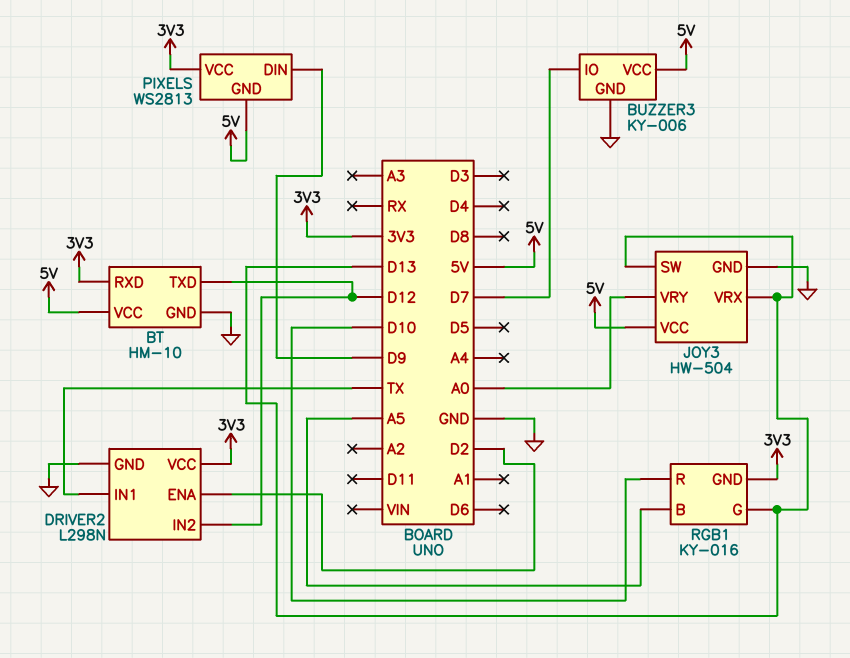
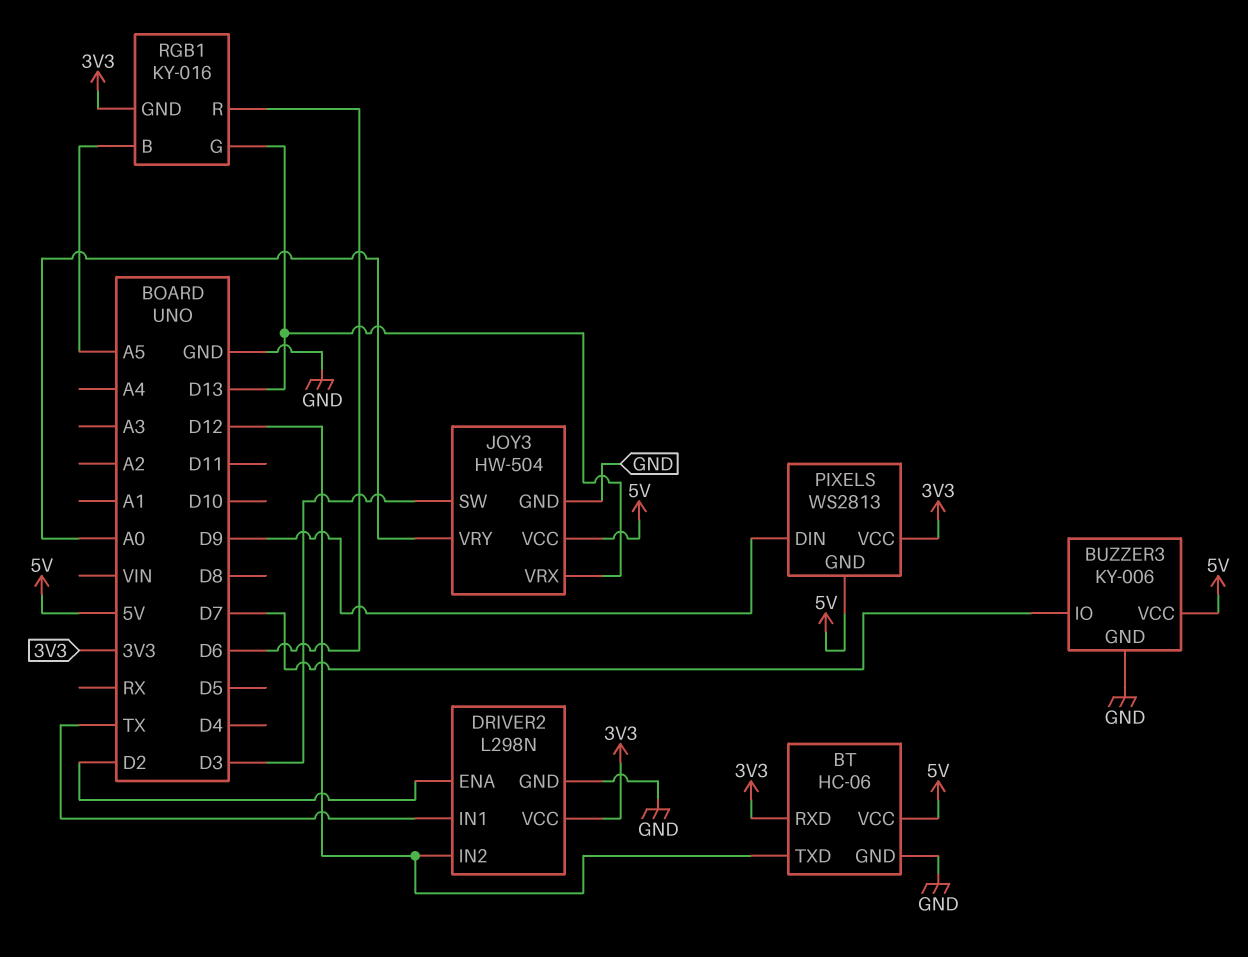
BT: HM-10 -> HC-06
JOY3 pin SW: D13 -> D3
RGB1 pin R: D10 -> D6

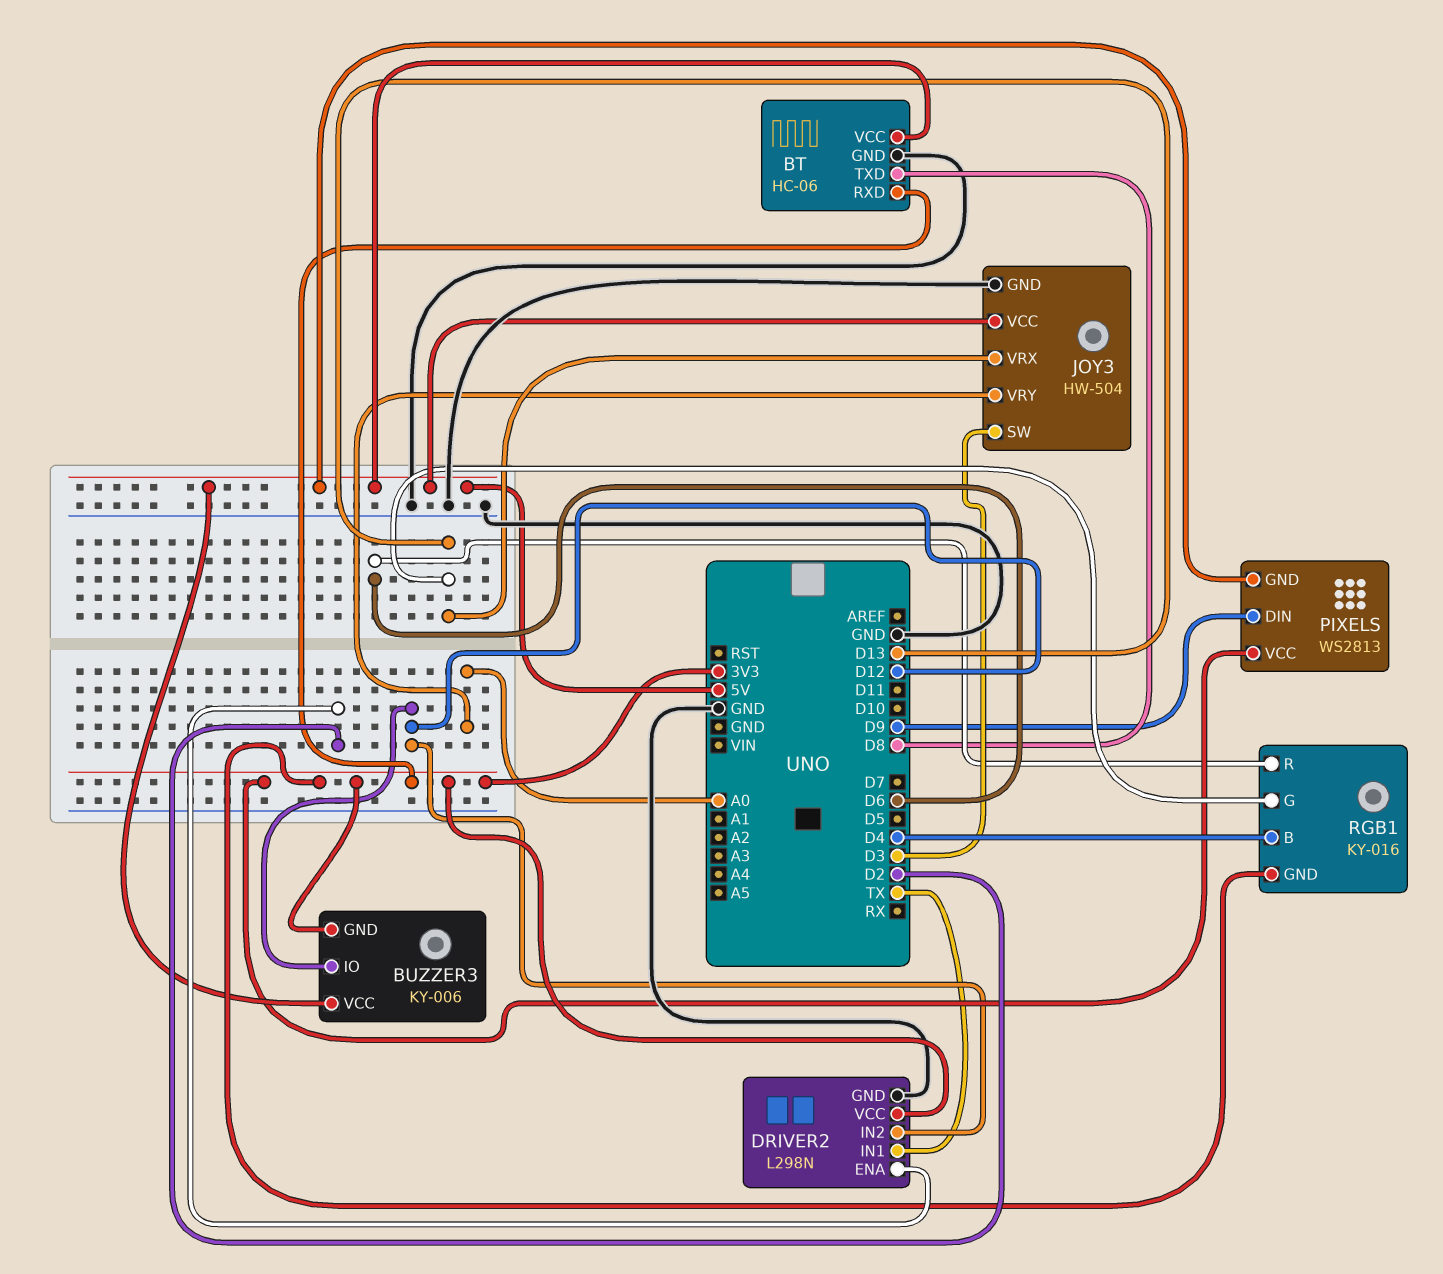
BT pin TXD: D12 -> D8
BUZZER3 pin GND: GND -> 3V3
BUZZER3 pin IO: D7 -> D12
RGB1 pin B: A5 -> D4

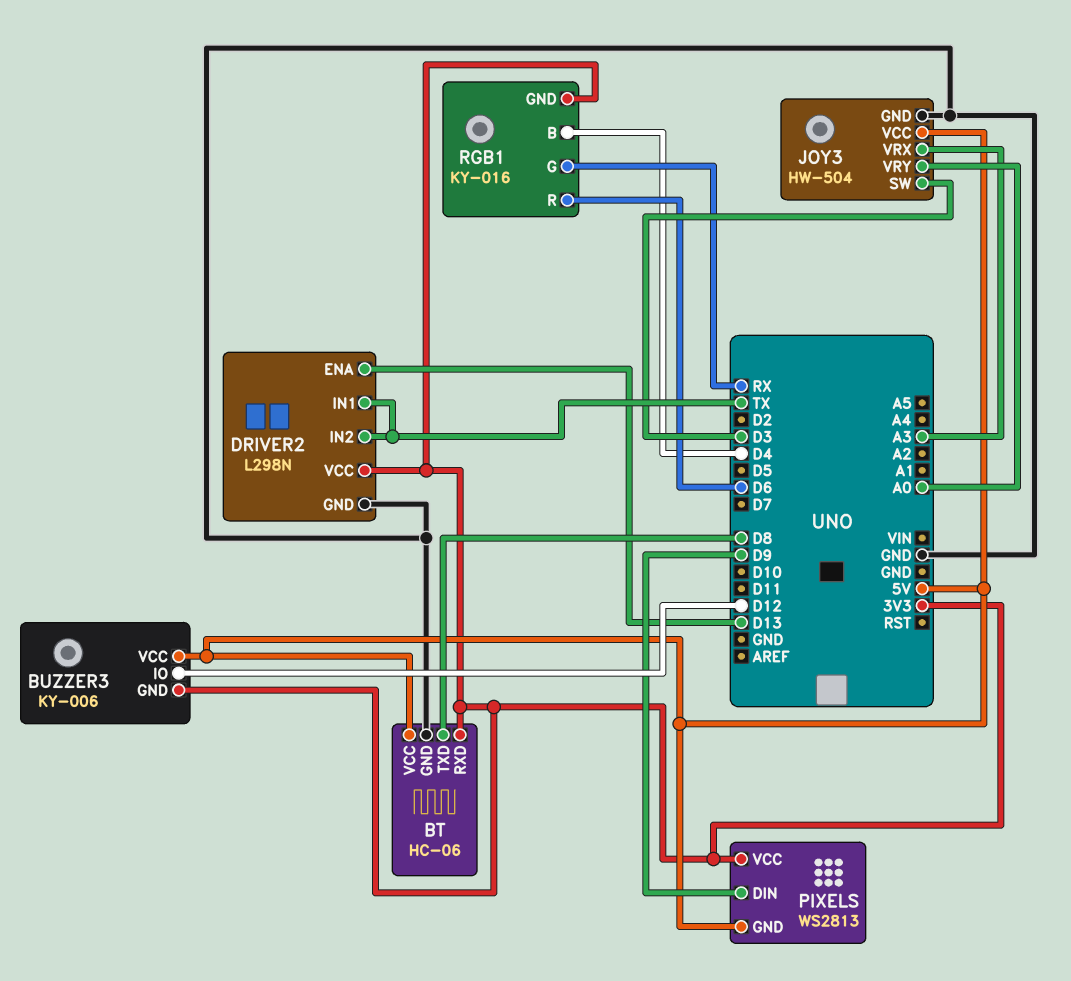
DRIVER2 pin ENA: D2 -> D13
DRIVER2 pin IN2: D12 -> TX
JOY3 pin VRX: D13 -> A3
RGB1 pin G: D13 -> RX

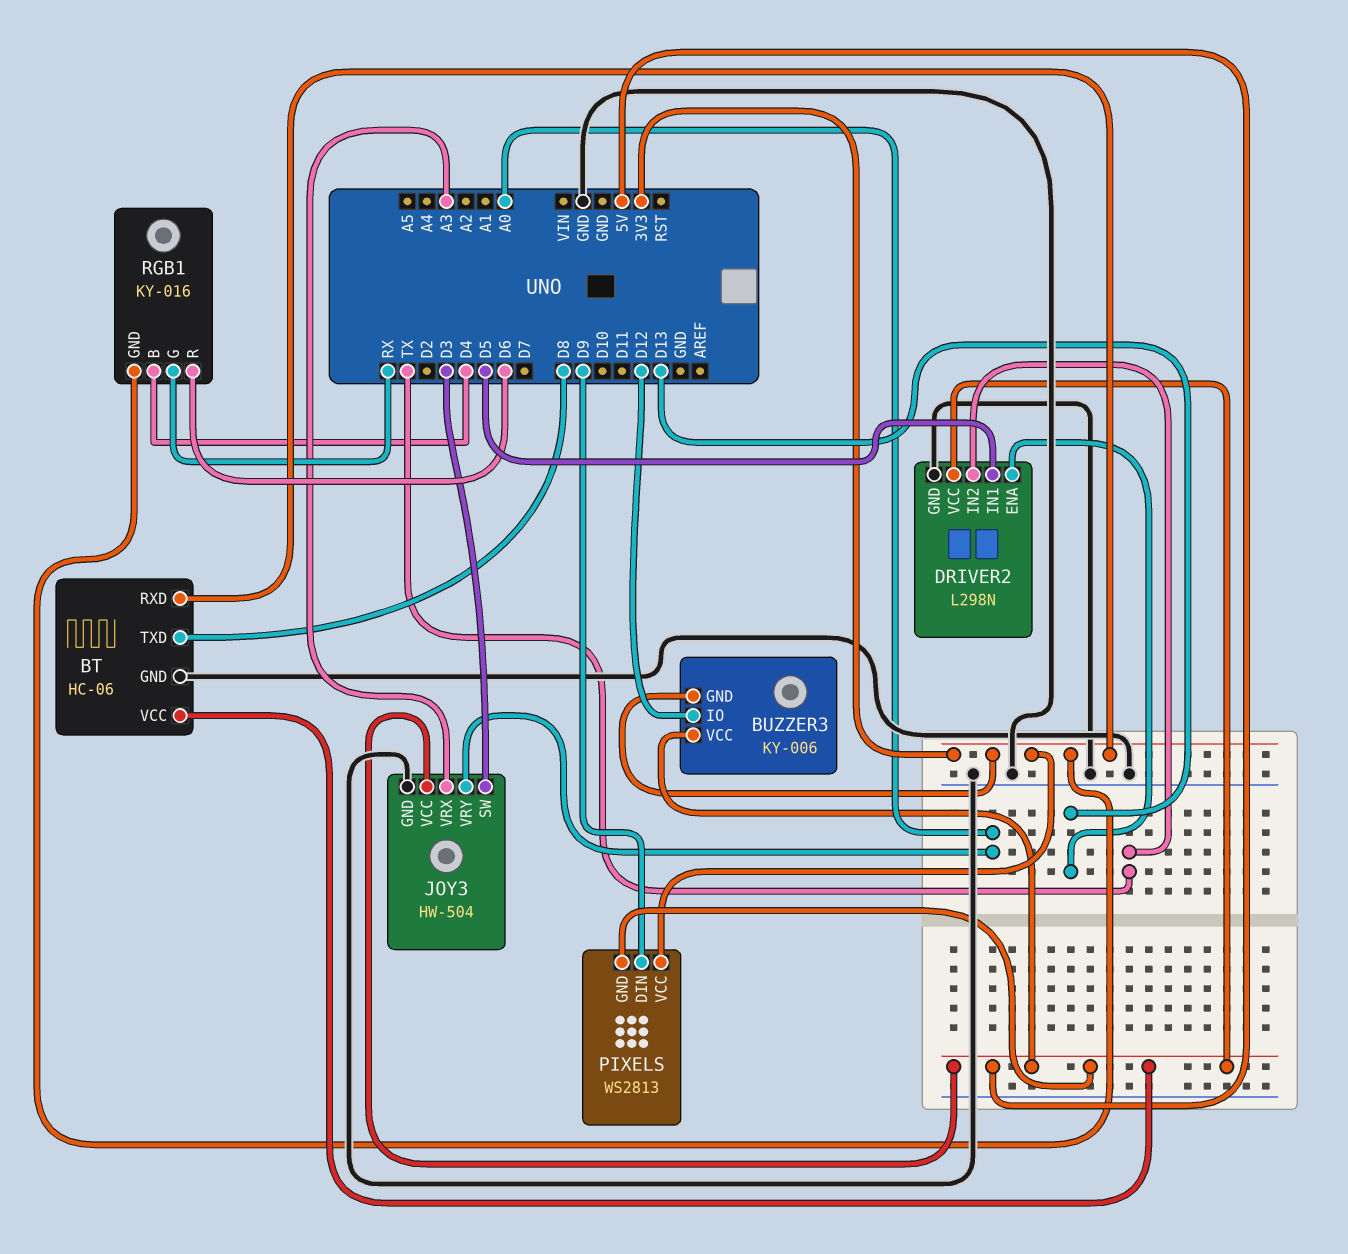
DRIVER2 pin IN1: TX -> D5
DRIVER2 pin VCC: 3V3 -> 5V

